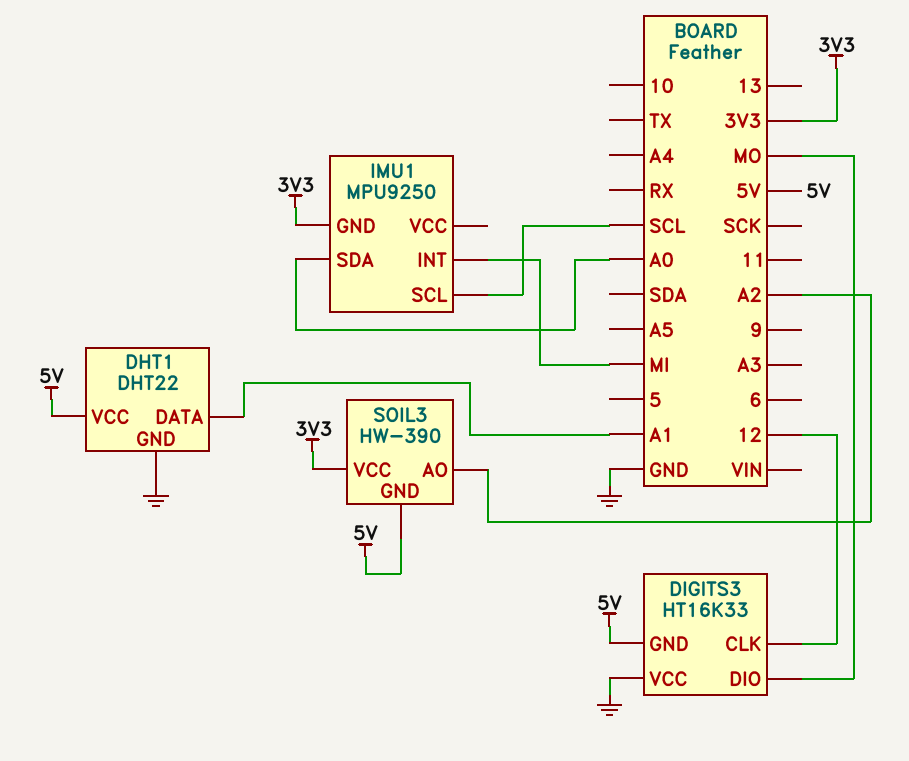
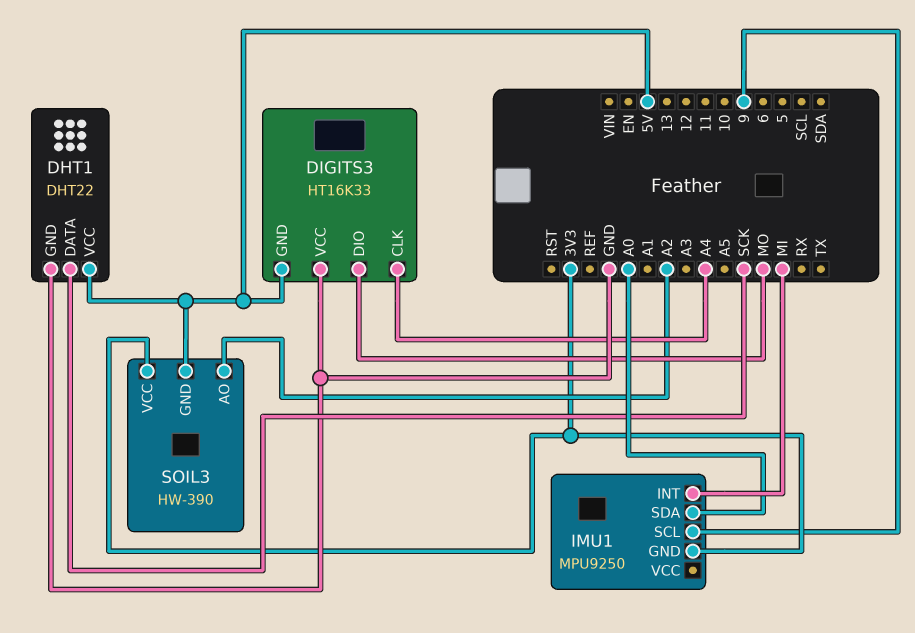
DHT1 pin DATA: A1 -> SCK
DIGITS3 pin CLK: 12 -> A4
IMU1 pin SCL: SCL -> 9

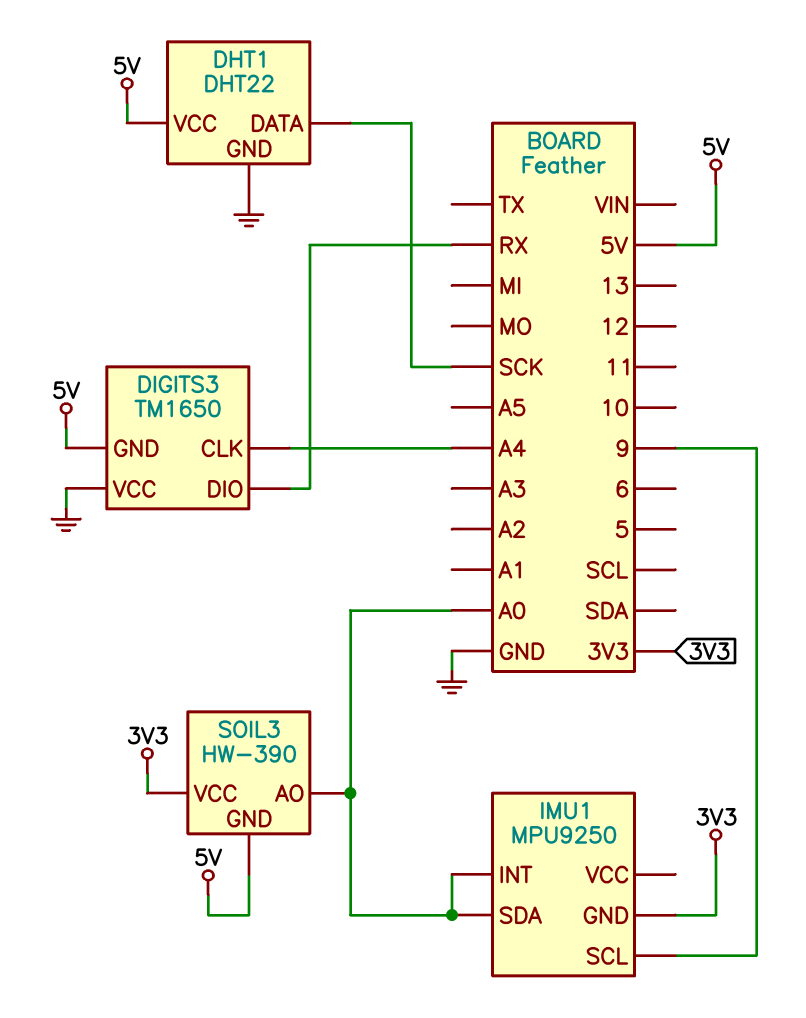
DIGITS3: HT16K33 -> TM1650
DIGITS3 pin DIO: MO -> RX
IMU1 pin INT: MI -> A0
SOIL3 pin AO: A2 -> A0

